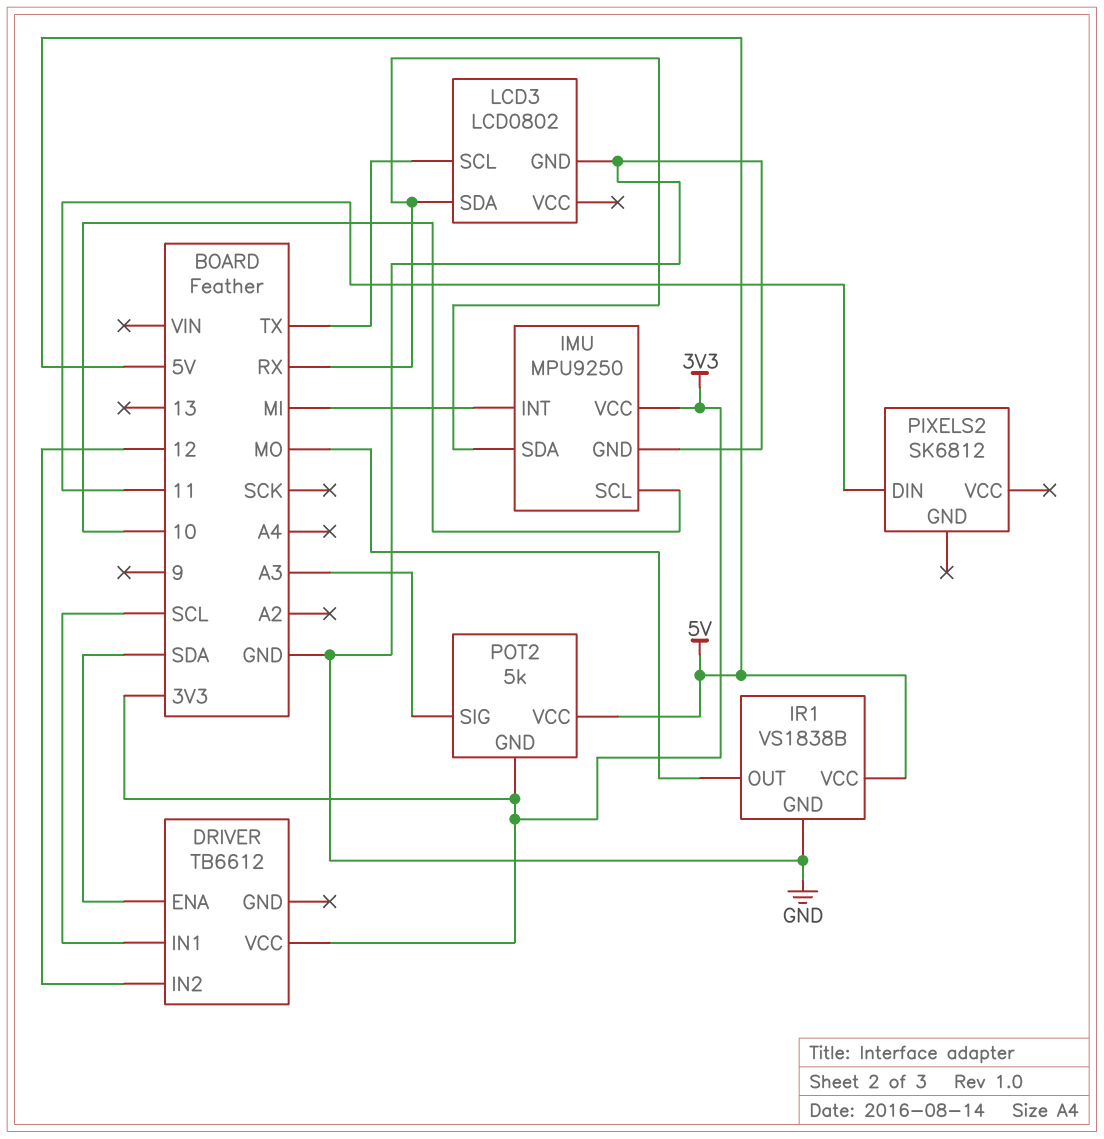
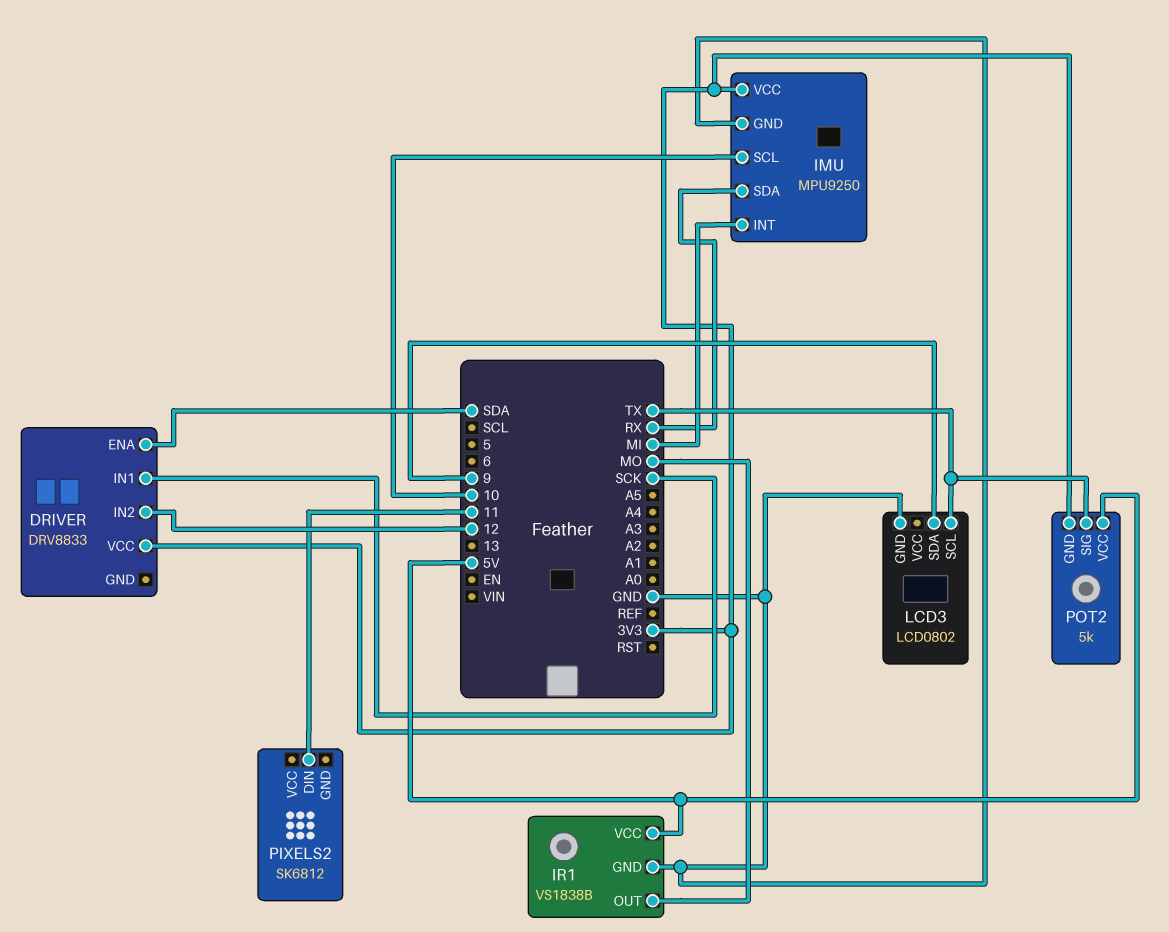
DRIVER: TB6612 -> DRV8833
DRIVER pin IN1: SCL -> SCK
LCD3 pin SDA: RX -> 9
POT2 pin SIG: A3 -> TX

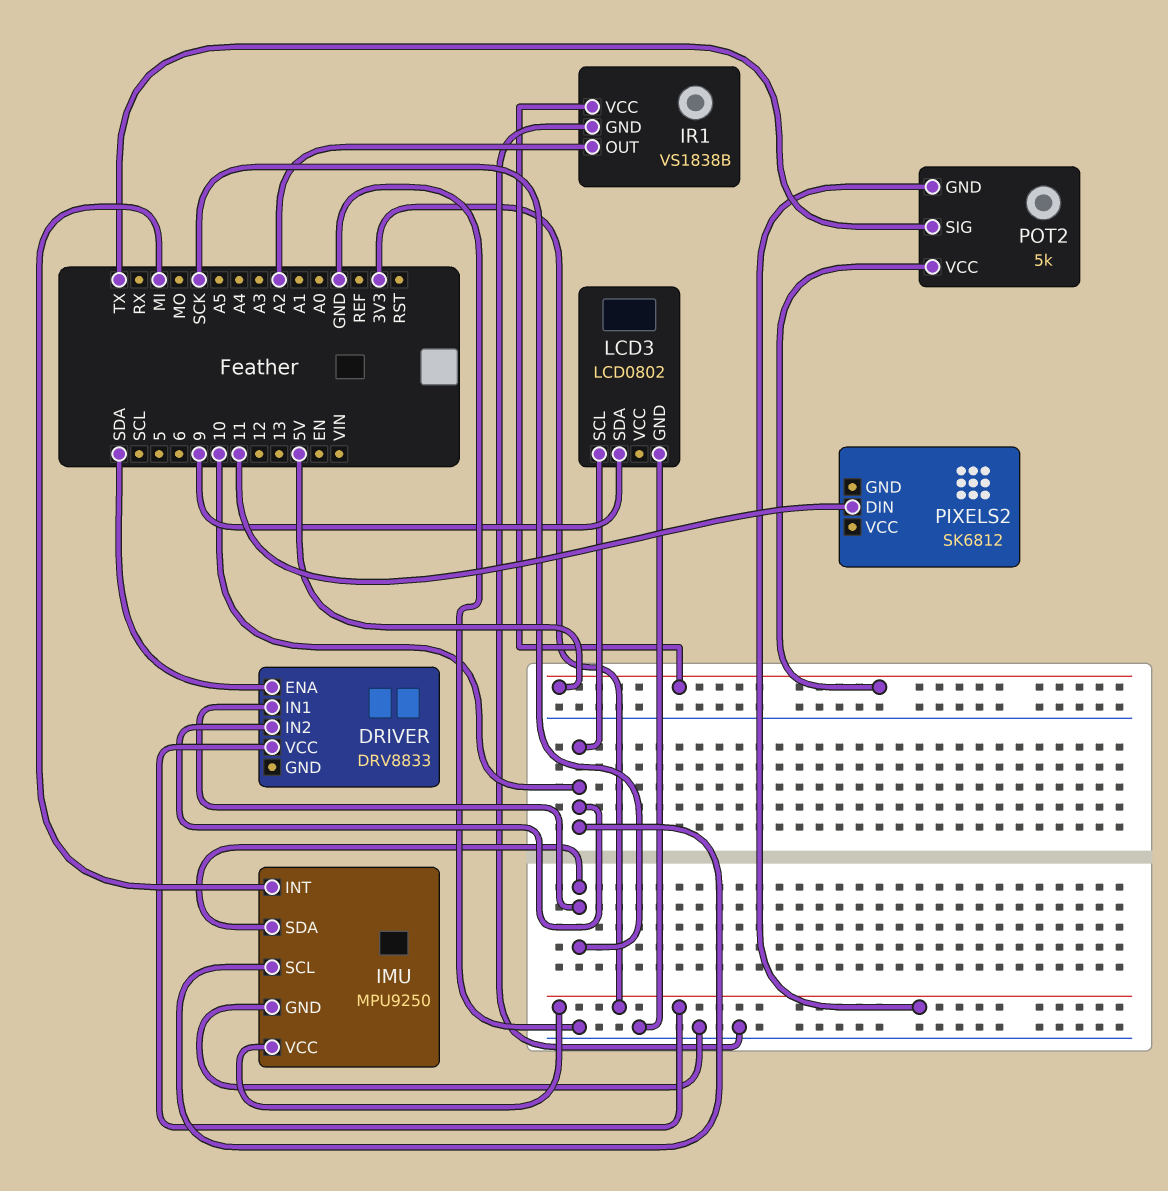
DRIVER pin IN2: 12 -> 10
IMU pin SDA: RX -> SCK
IR1 pin OUT: MO -> A2
LCD3 pin SCL: TX -> 10

